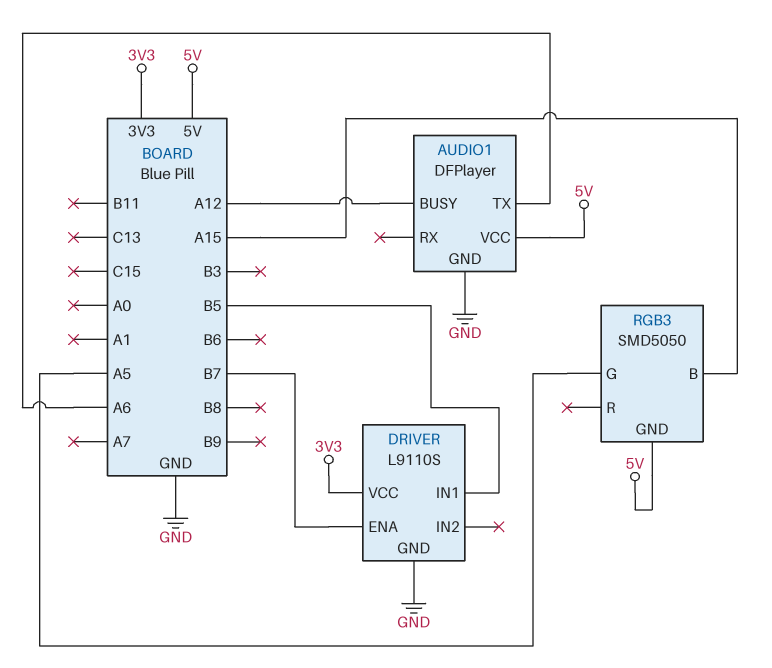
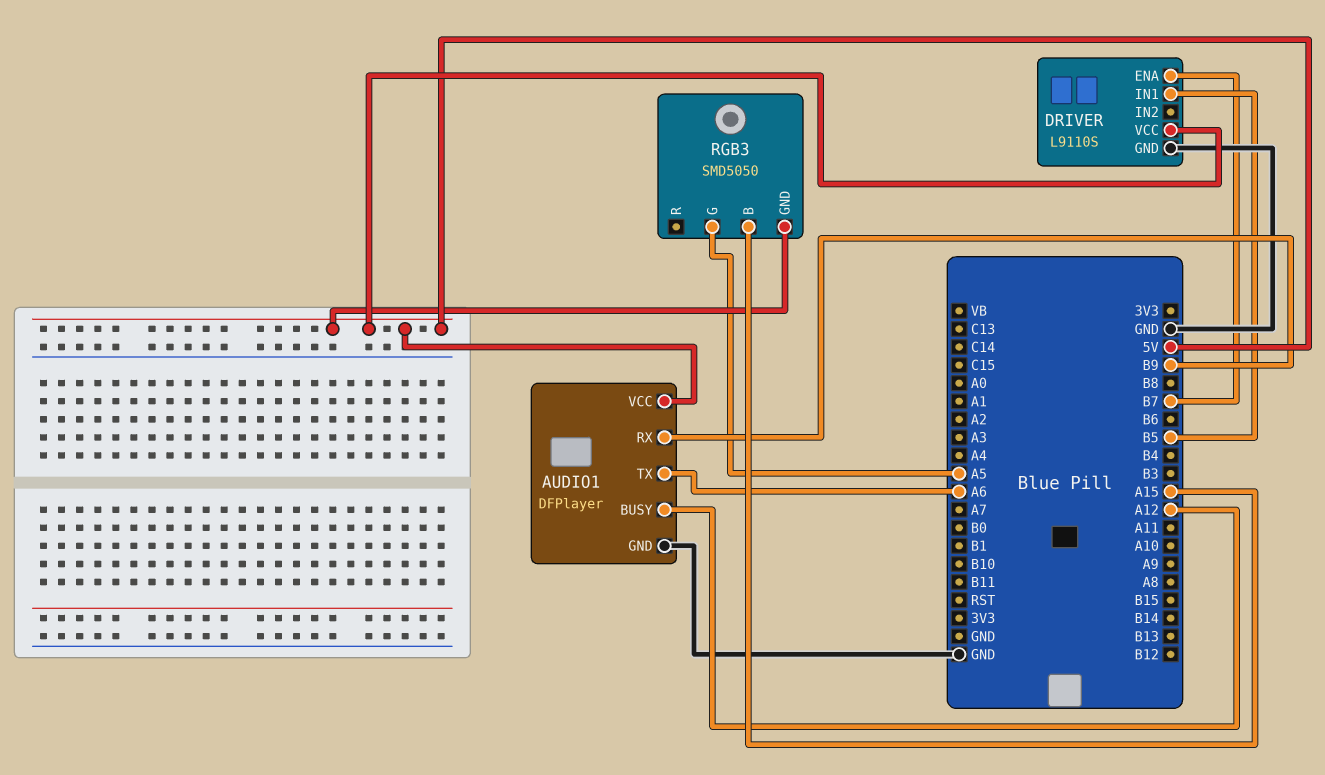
AUDIO1 pin RX: none -> B9
DRIVER pin VCC: 3V3 -> 5V

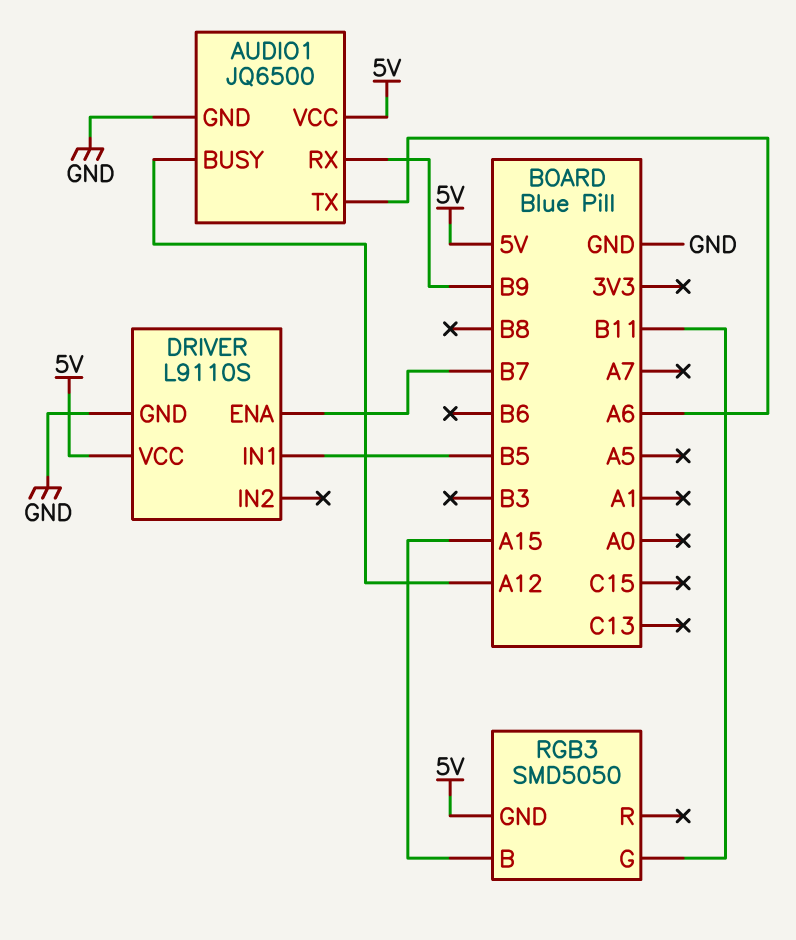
AUDIO1: DFPlayer -> JQ6500
RGB3 pin G: A5 -> B11

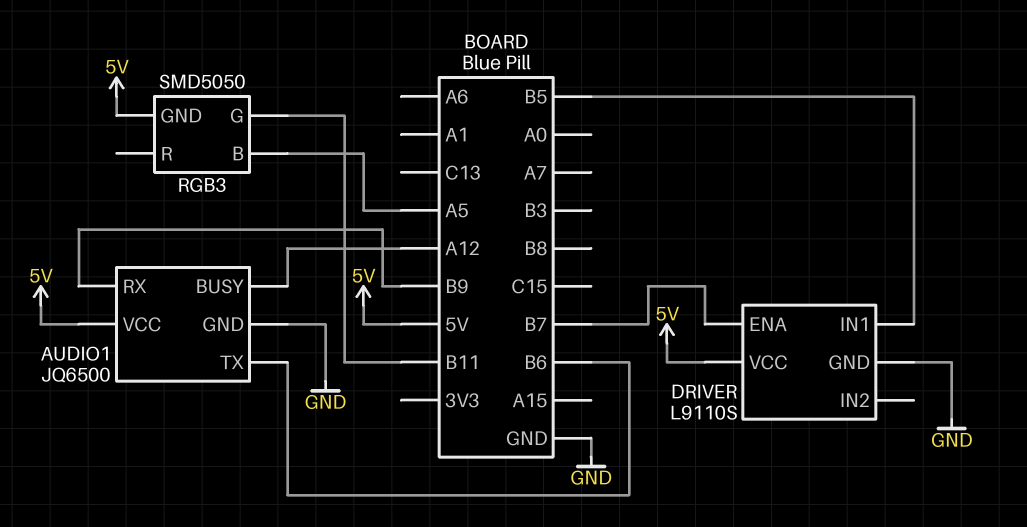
AUDIO1 pin TX: A6 -> B6
RGB3 pin B: A15 -> A5

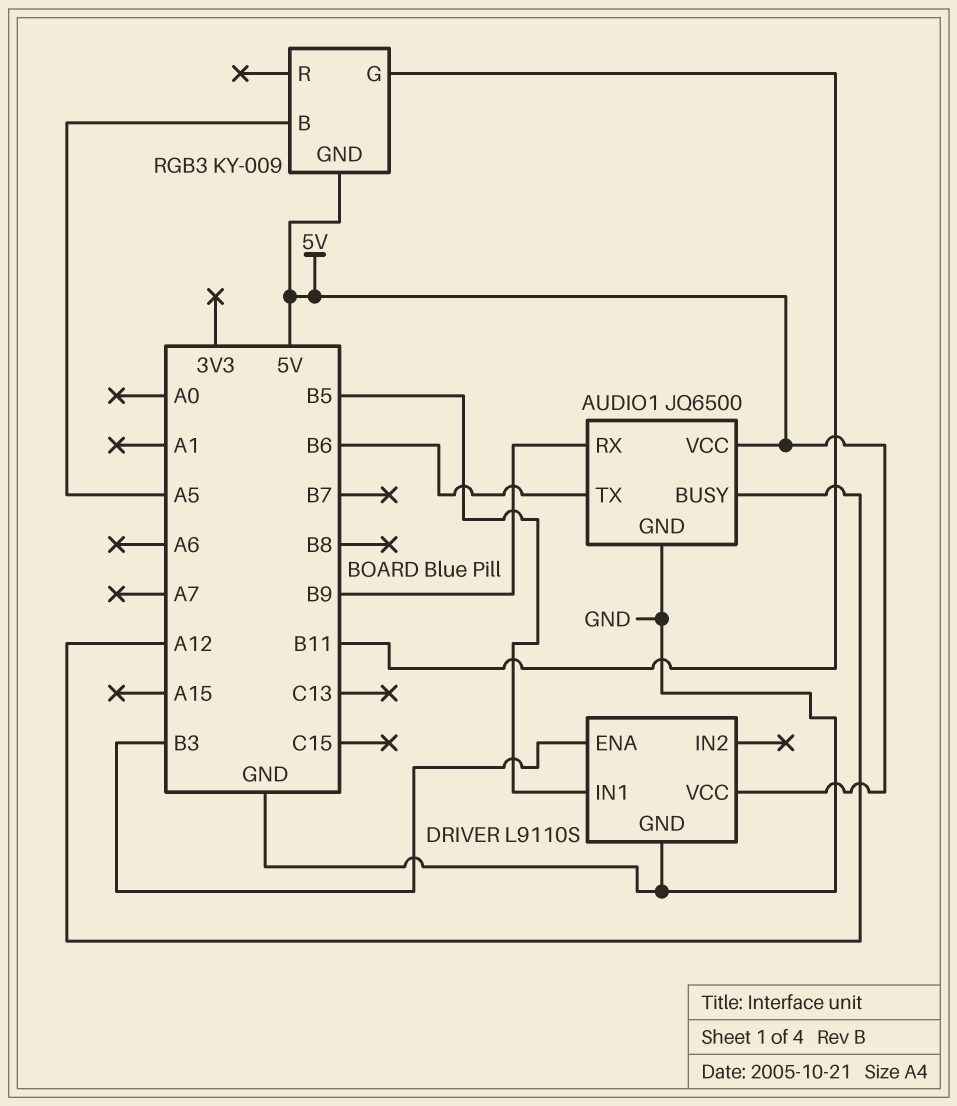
DRIVER pin ENA: B7 -> B3
RGB3: SMD5050 -> KY-009

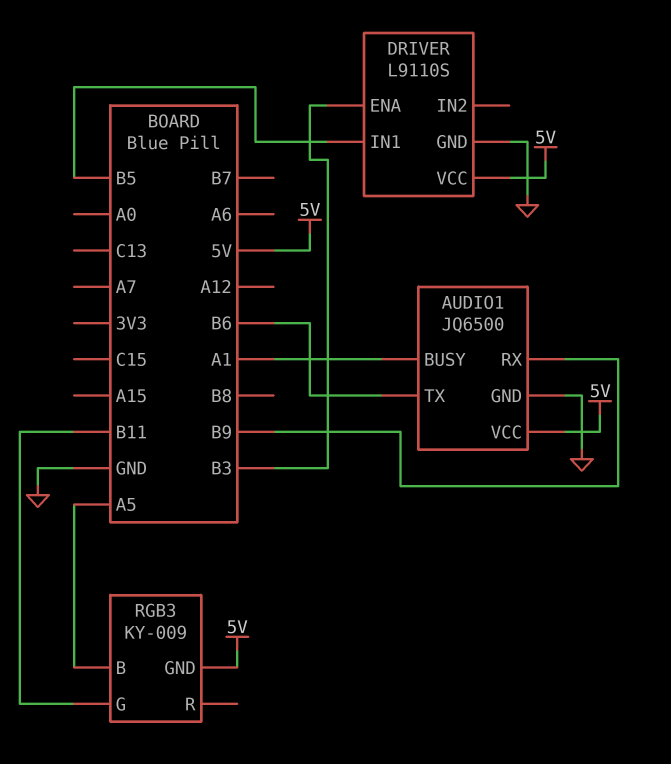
AUDIO1 pin BUSY: A12 -> A1

